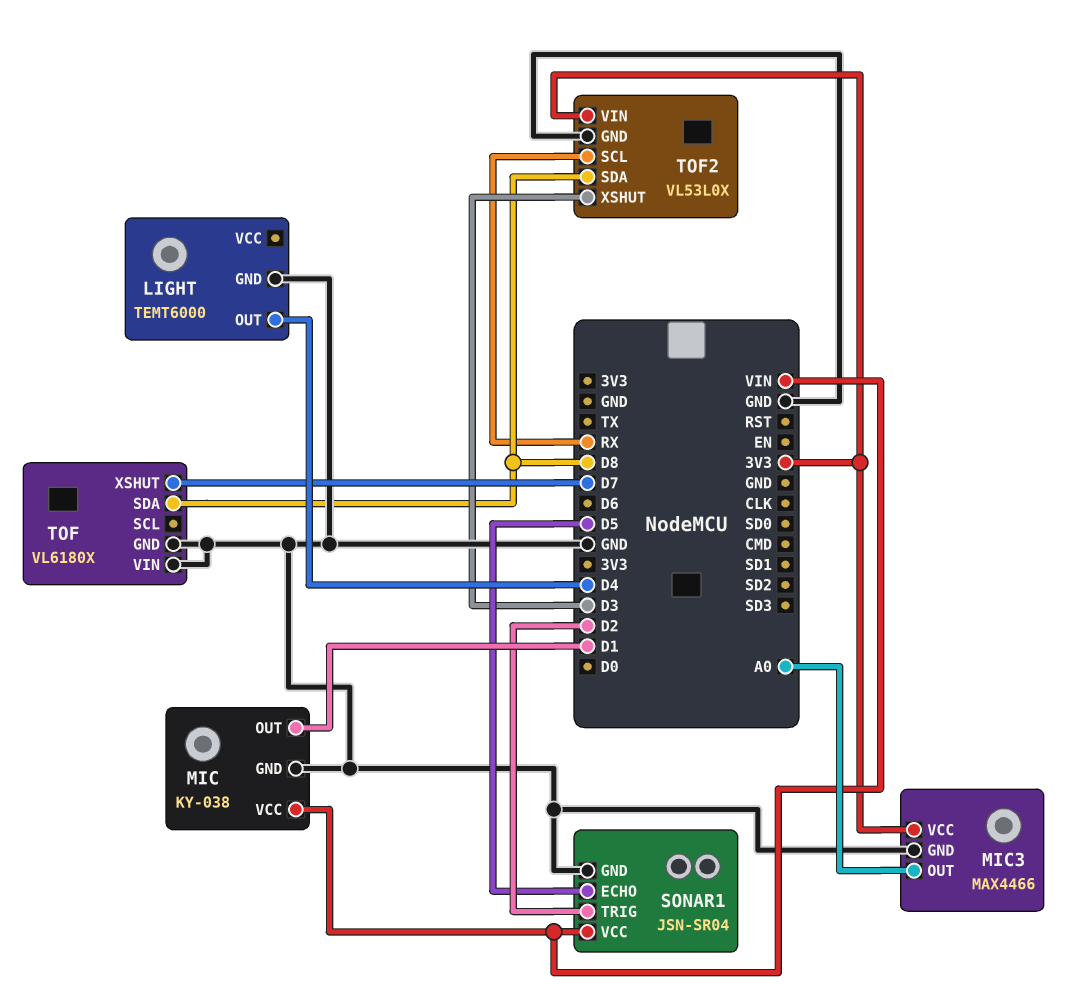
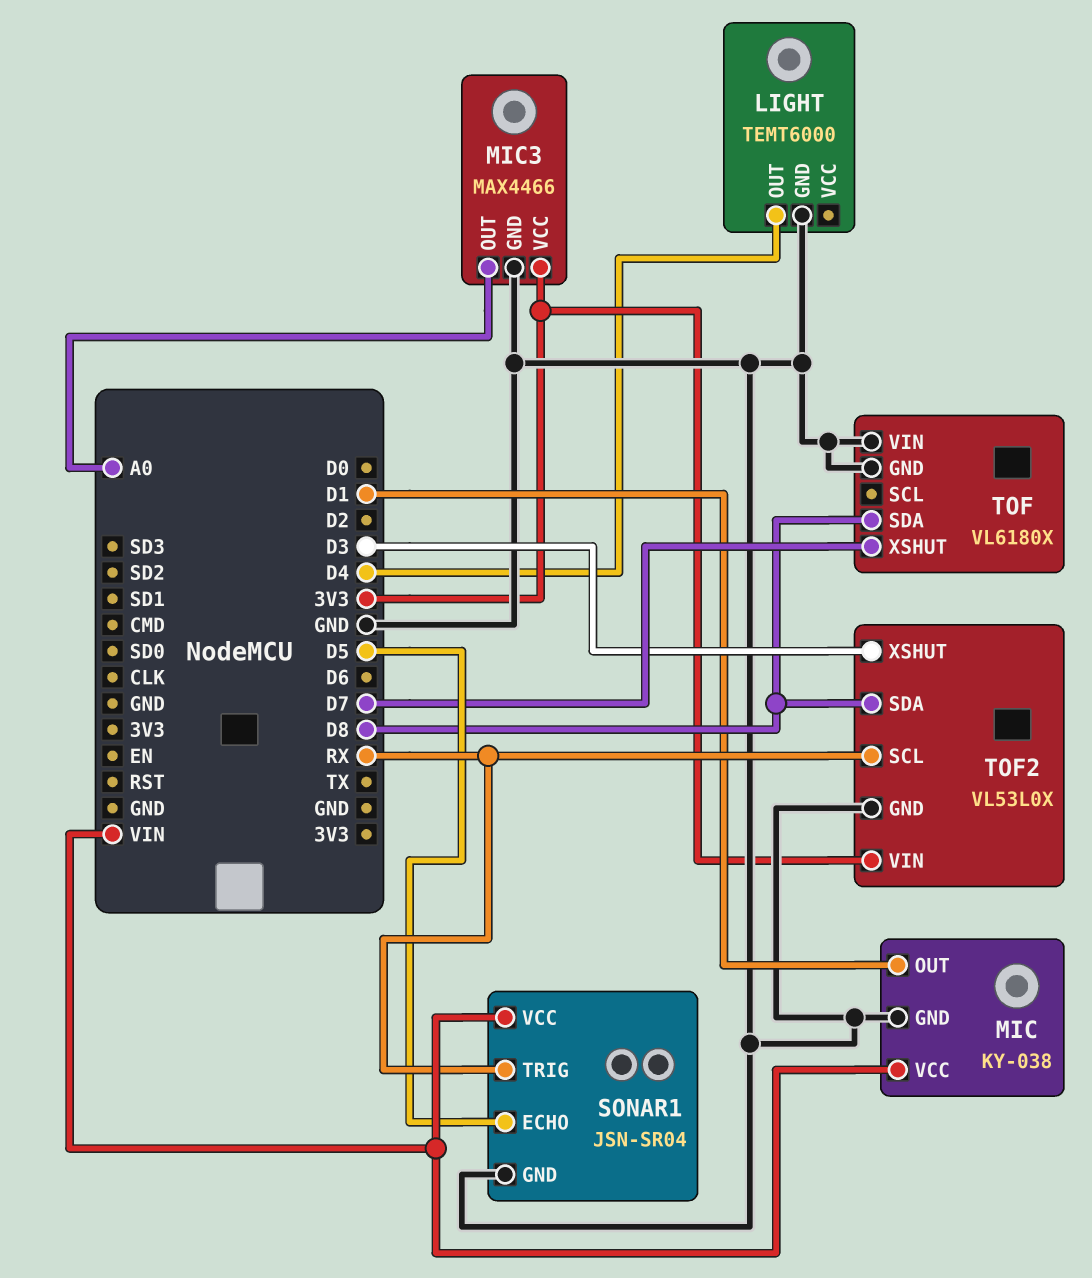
SONAR1 pin TRIG: D2 -> RX

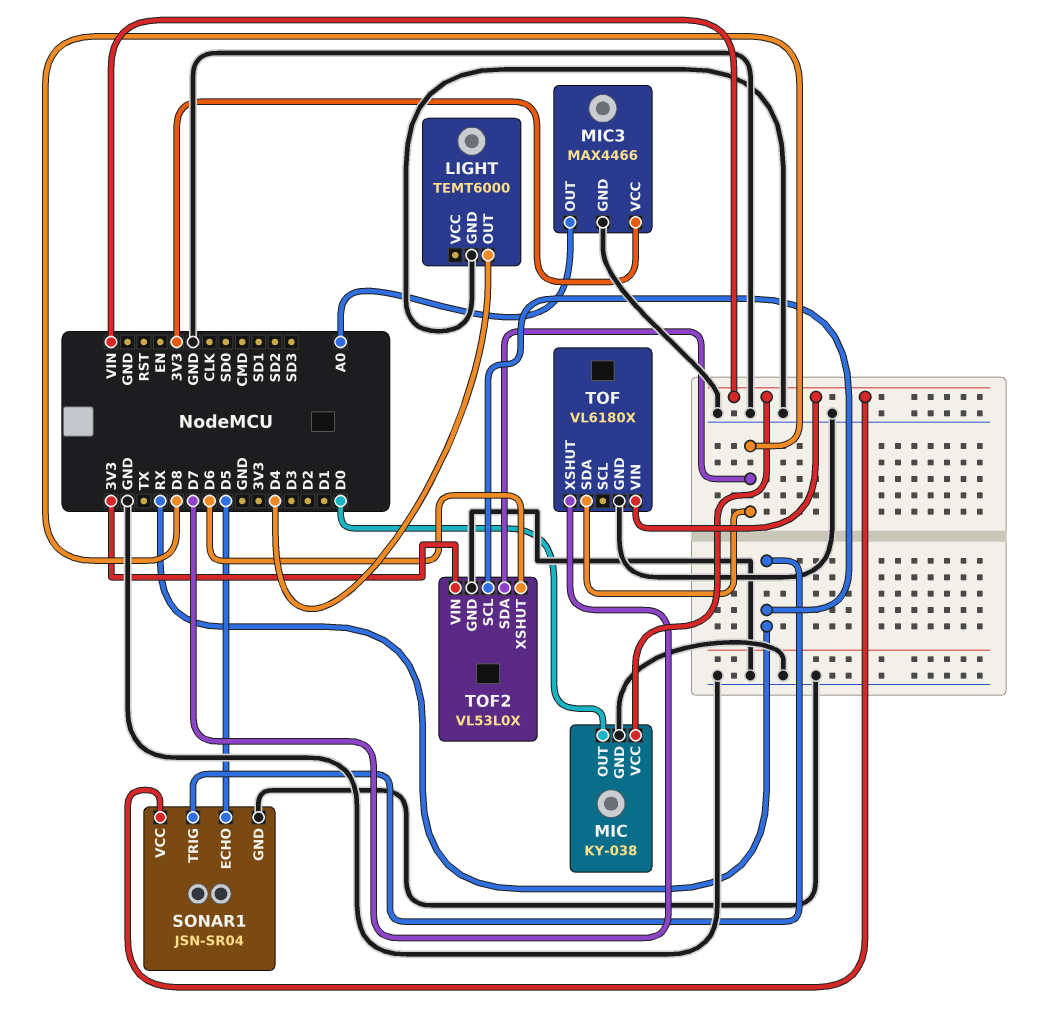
MIC pin OUT: D1 -> D0
TOF pin VIN: GND -> VIN
TOF2 pin XSHUT: D3 -> D6

